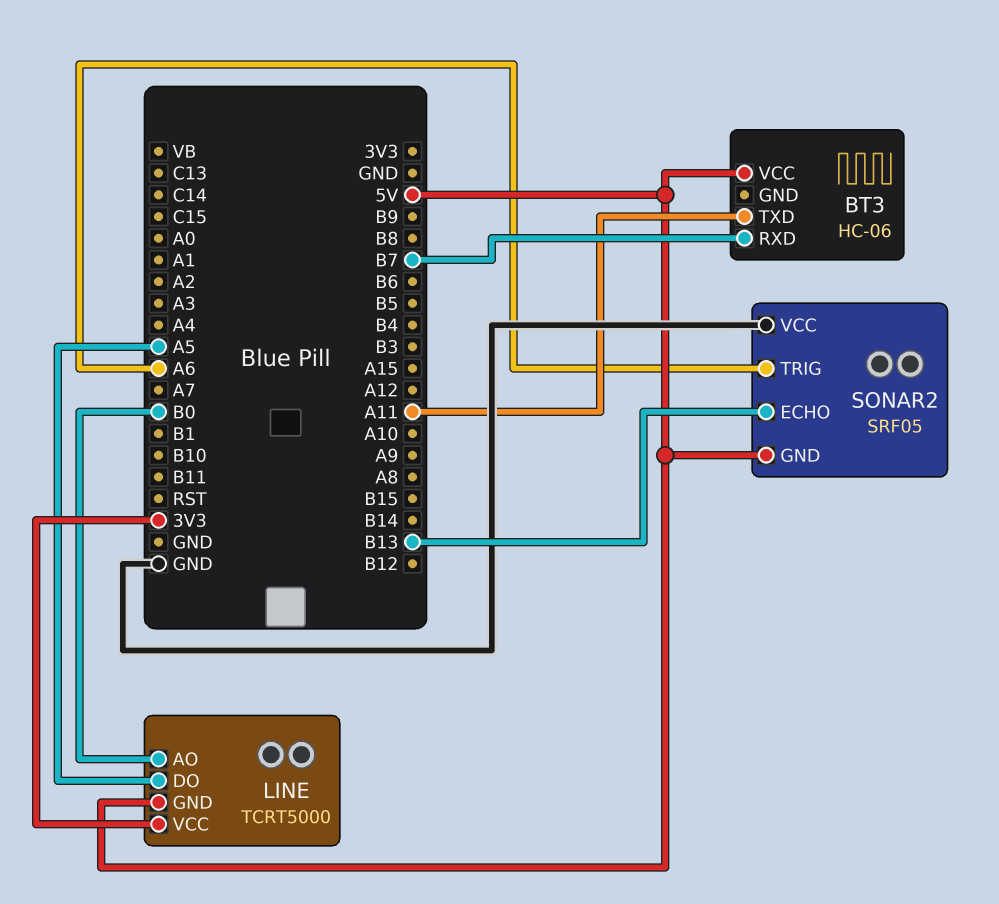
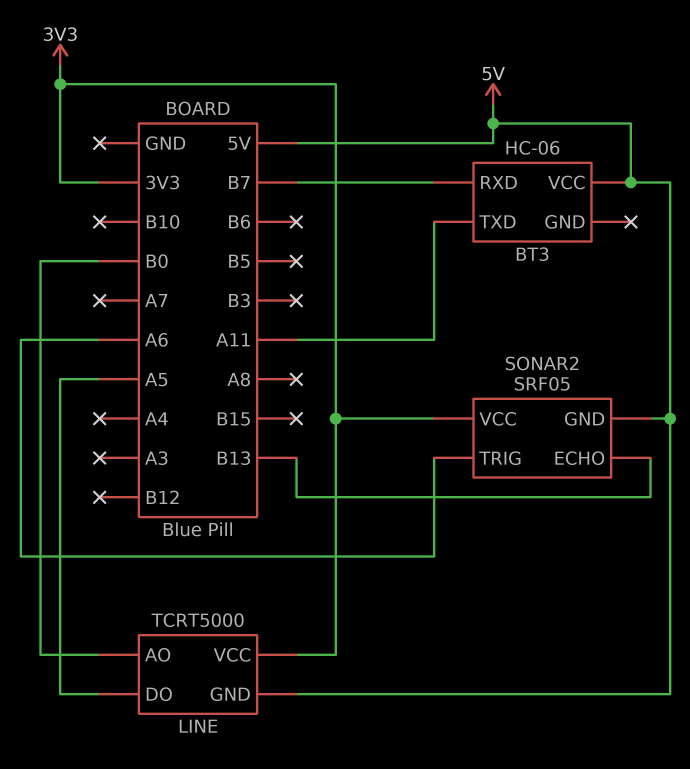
SONAR2 pin VCC: GND -> 3V3

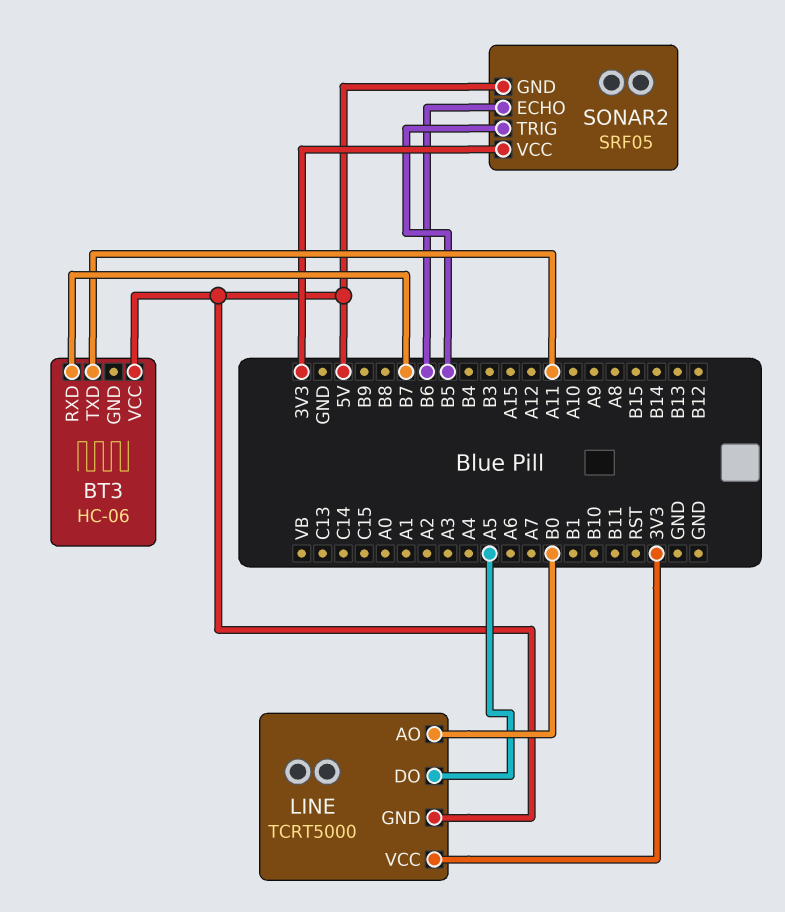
SONAR2 pin ECHO: B13 -> B6
SONAR2 pin TRIG: A6 -> B5

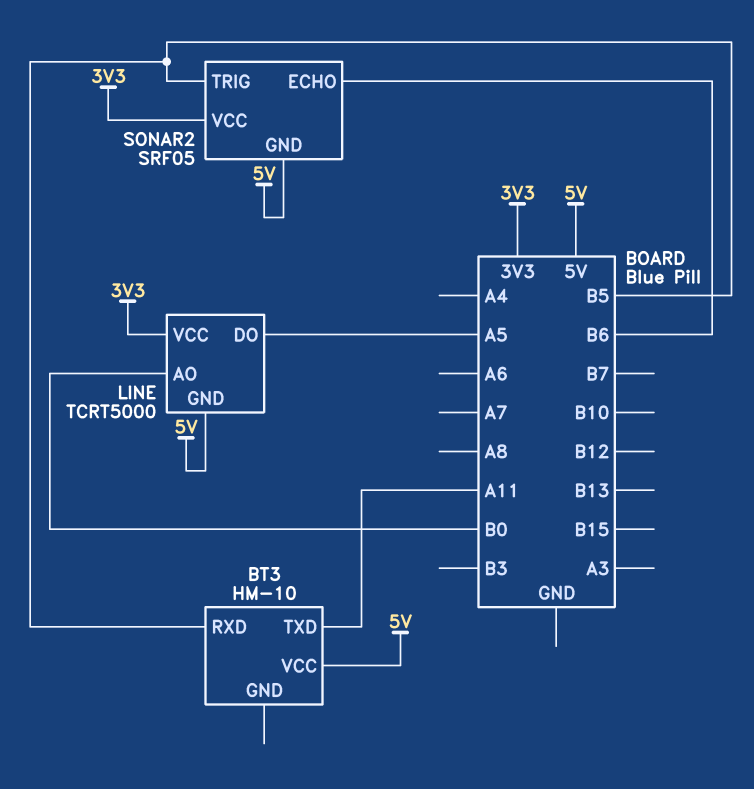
BT3: HC-06 -> HM-10
BT3 pin RXD: B7 -> B5

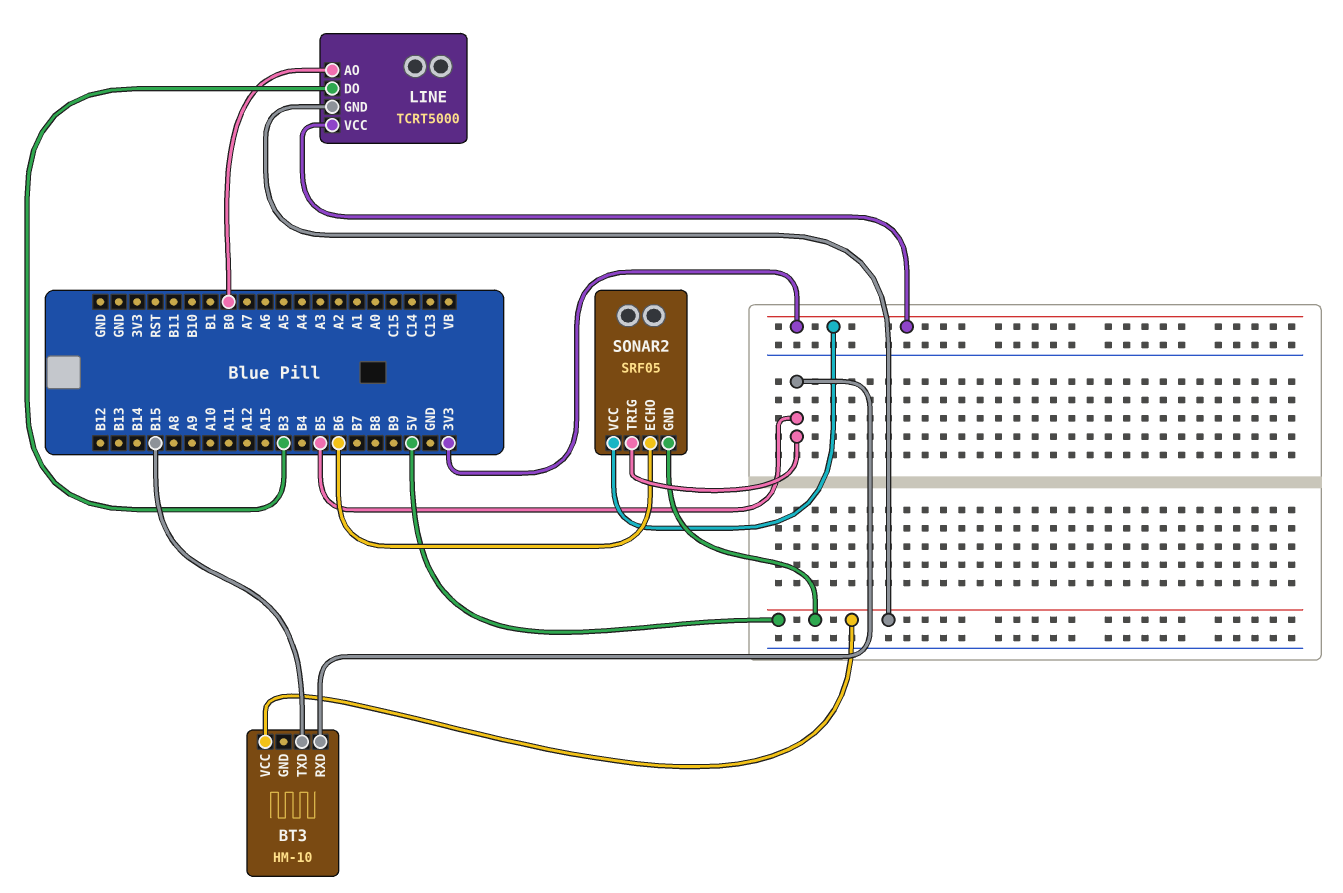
BT3 pin TXD: A11 -> B15
LINE pin DO: A5 -> B3

